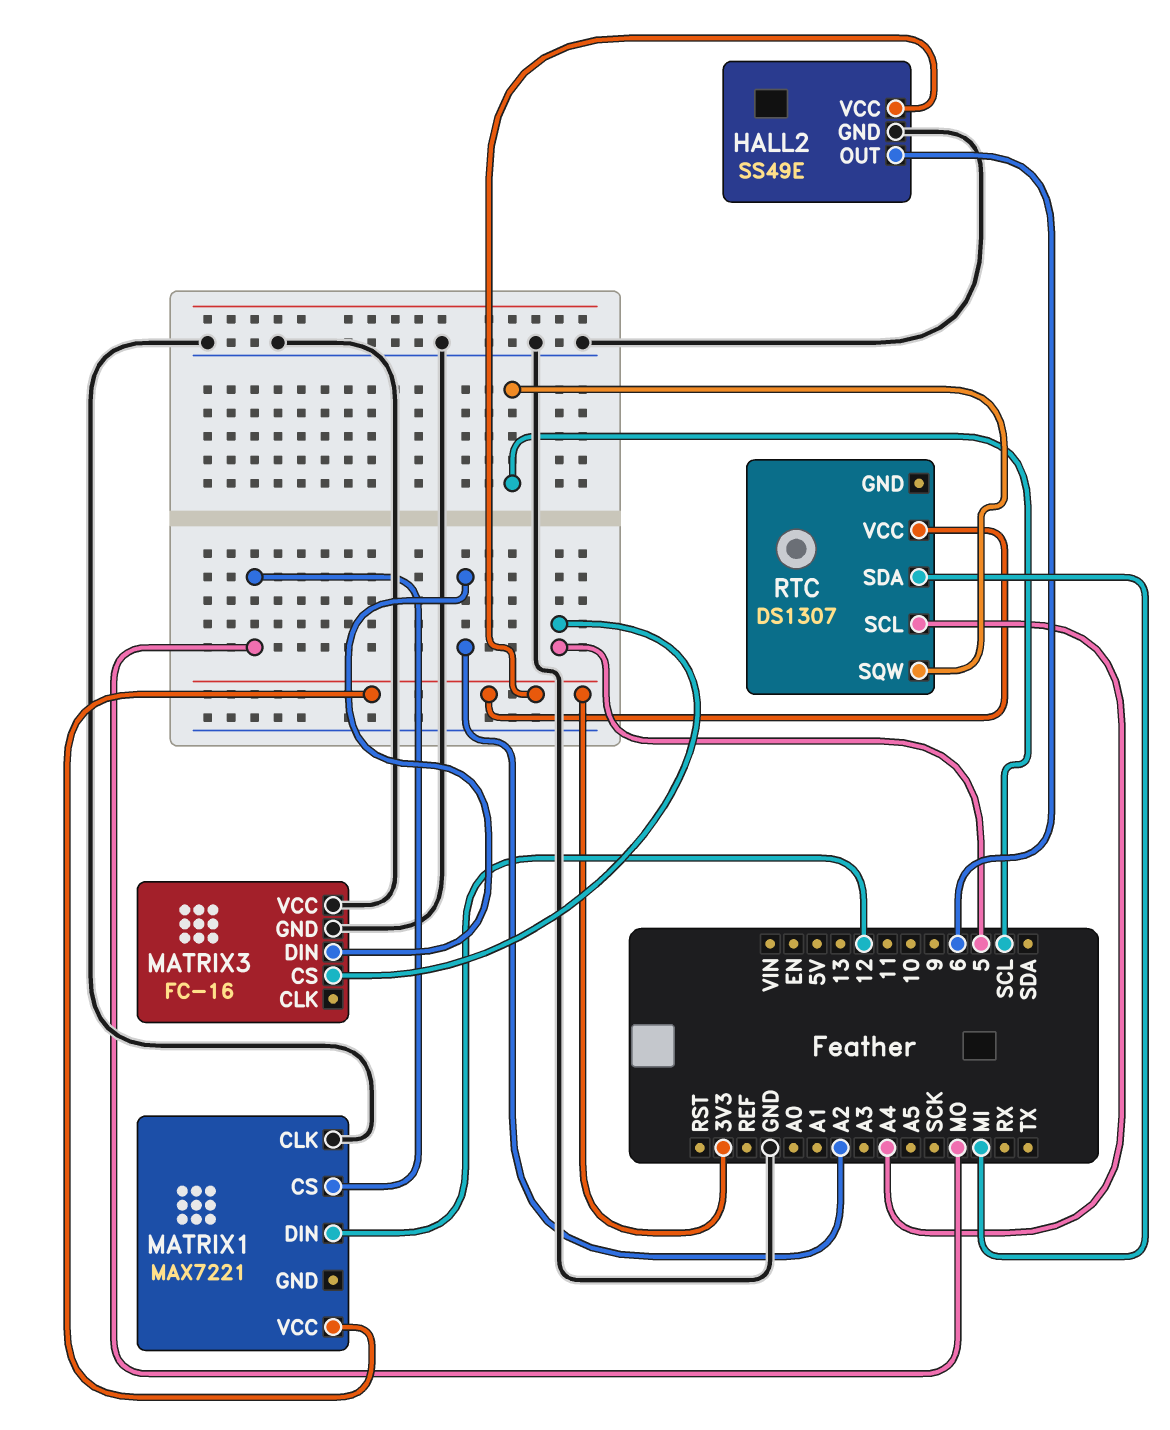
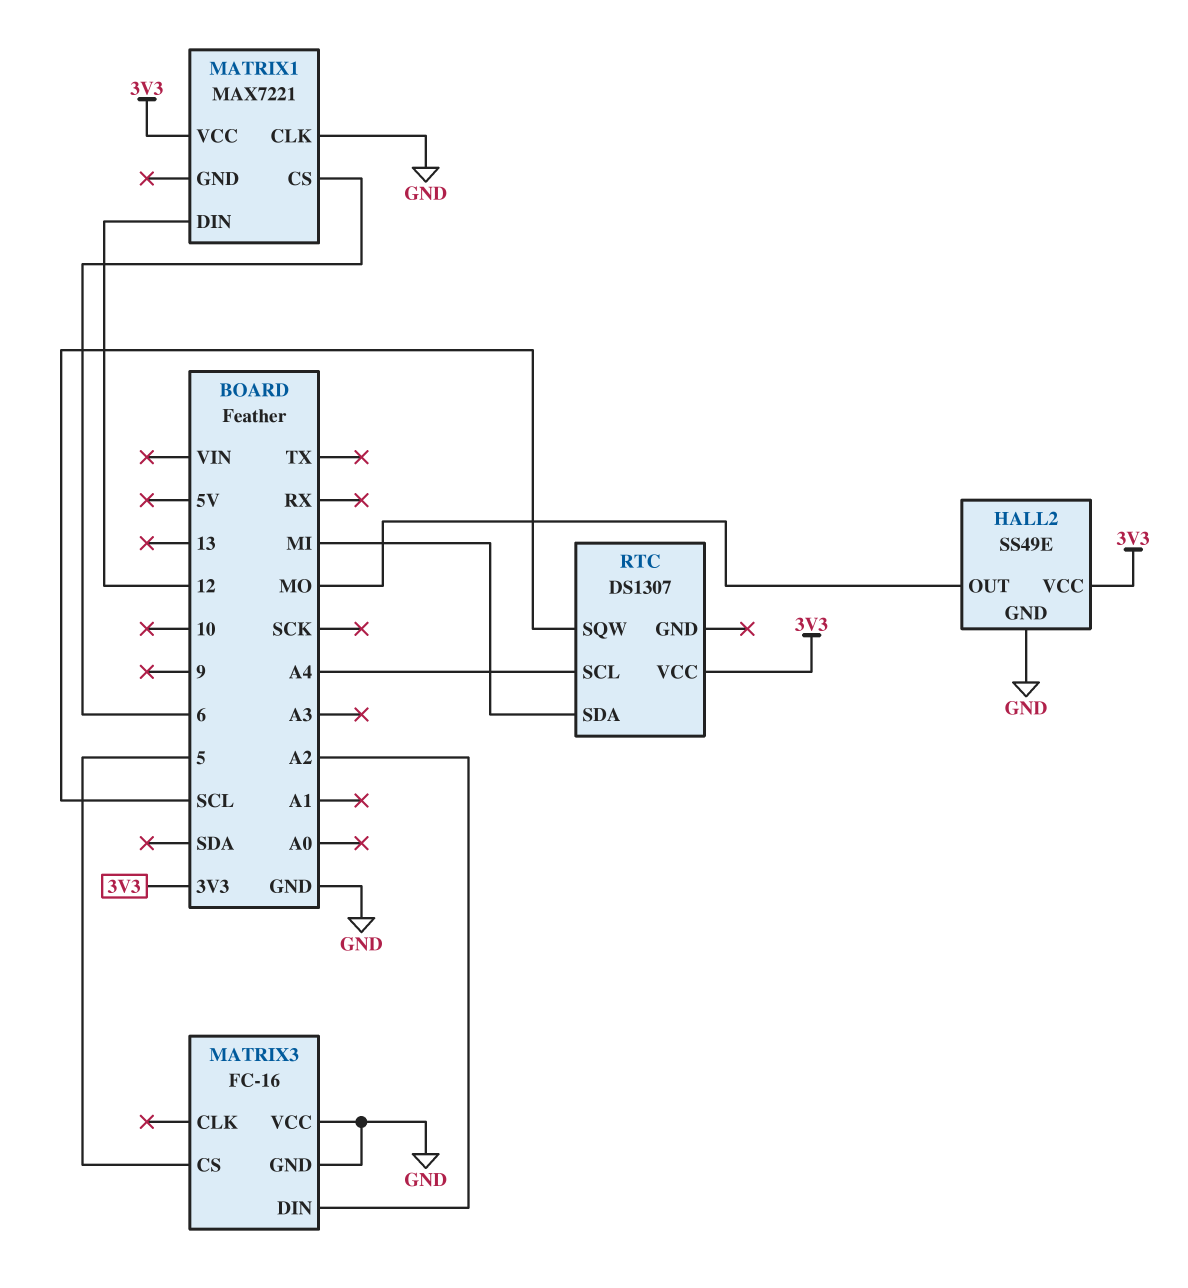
HALL2 pin OUT: 6 -> MO
MATRIX1 pin CS: MO -> 6

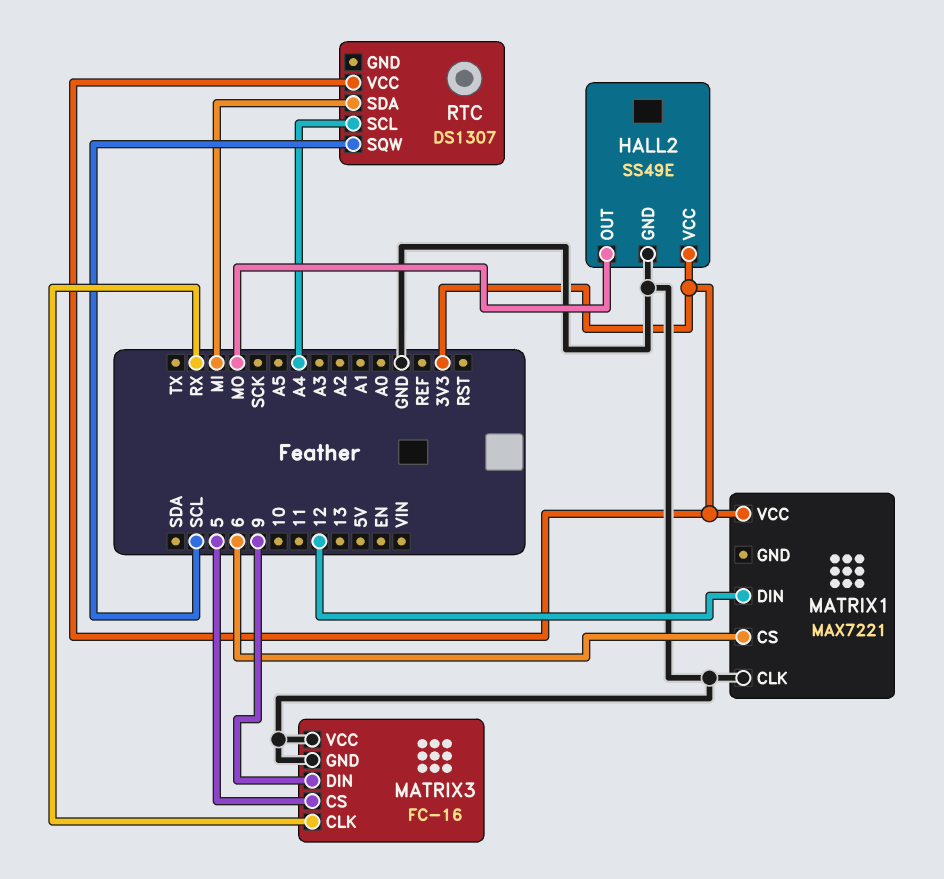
MATRIX3 pin CLK: none -> RX
MATRIX3 pin DIN: A2 -> 9

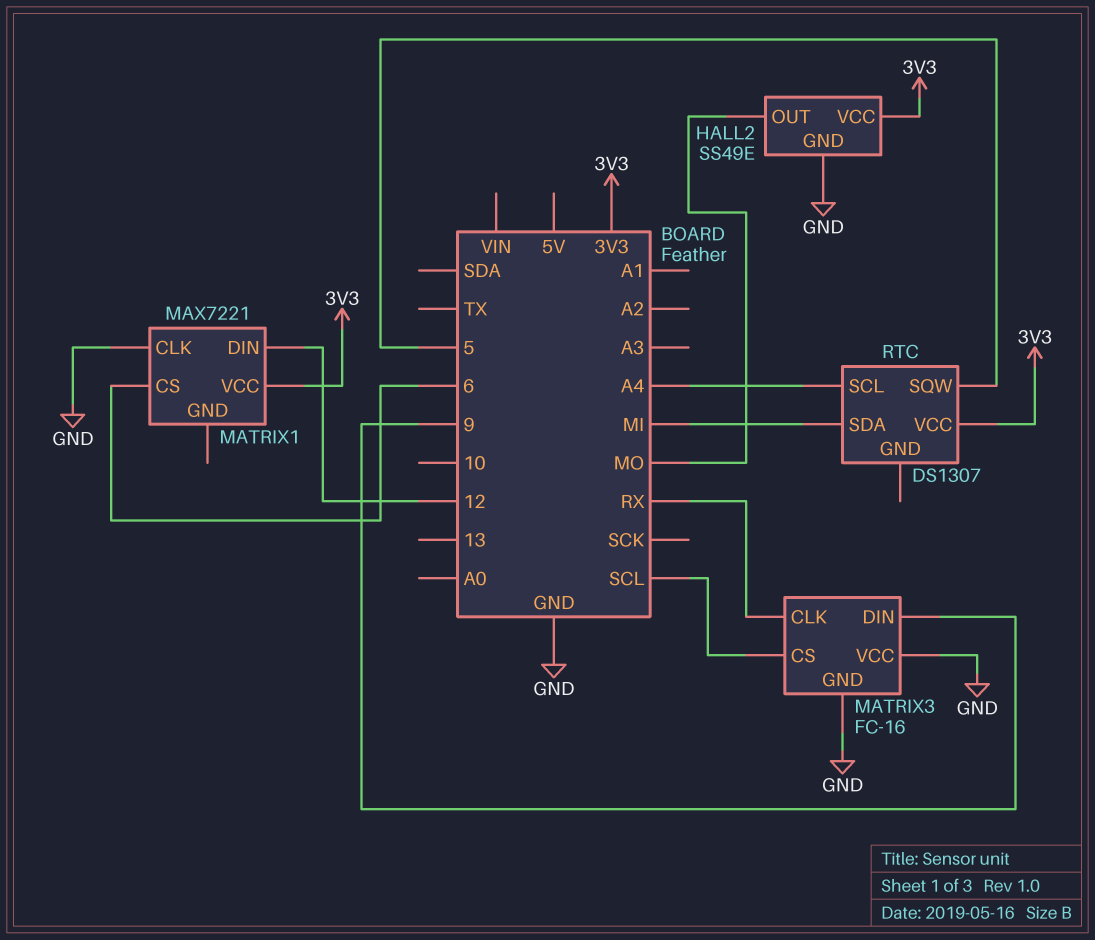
MATRIX3 pin CS: 5 -> SCL
RTC pin SQW: SCL -> 5

